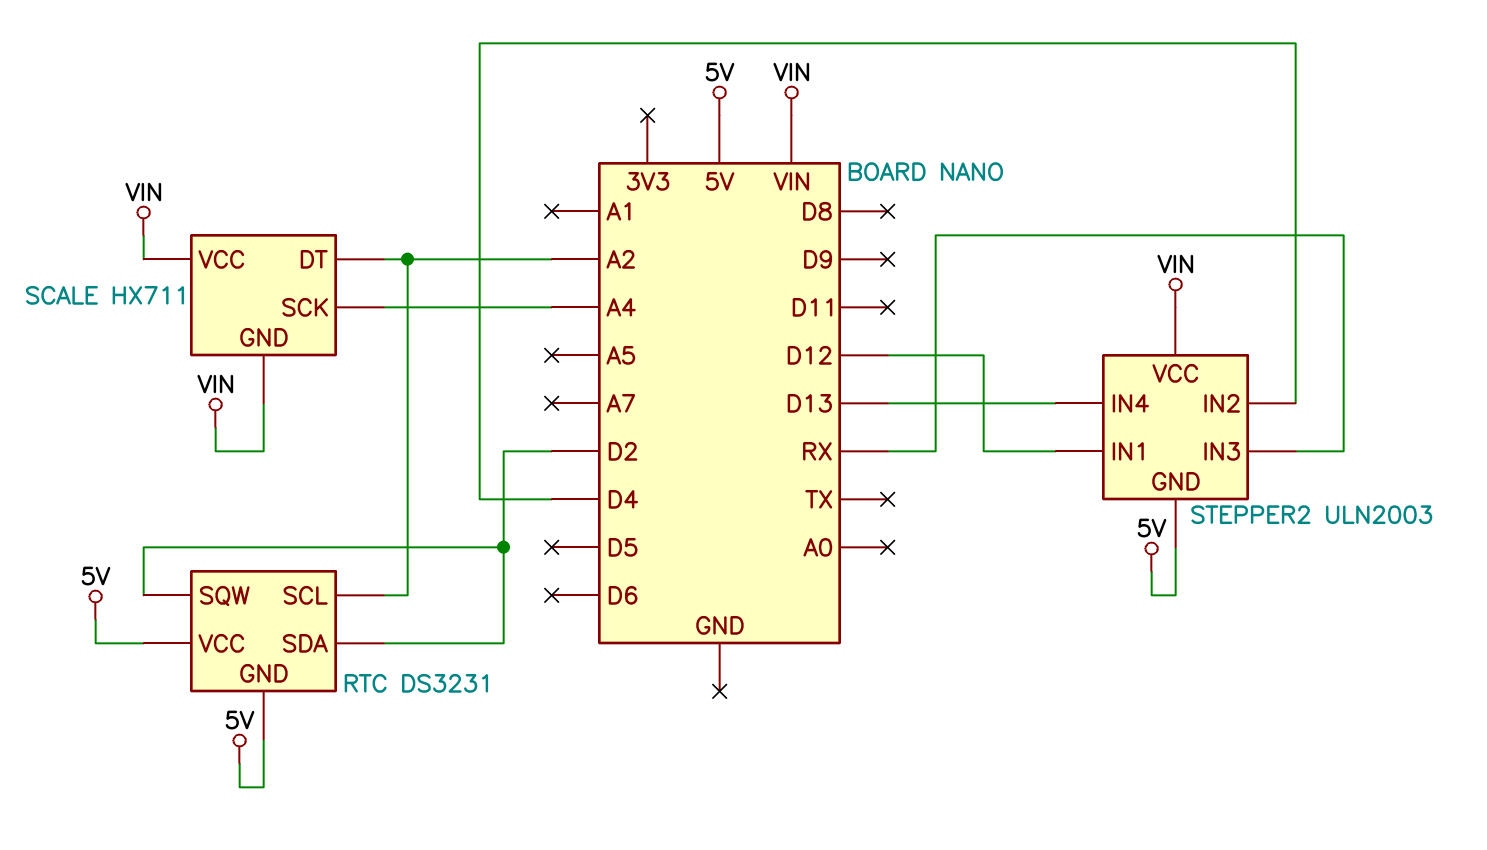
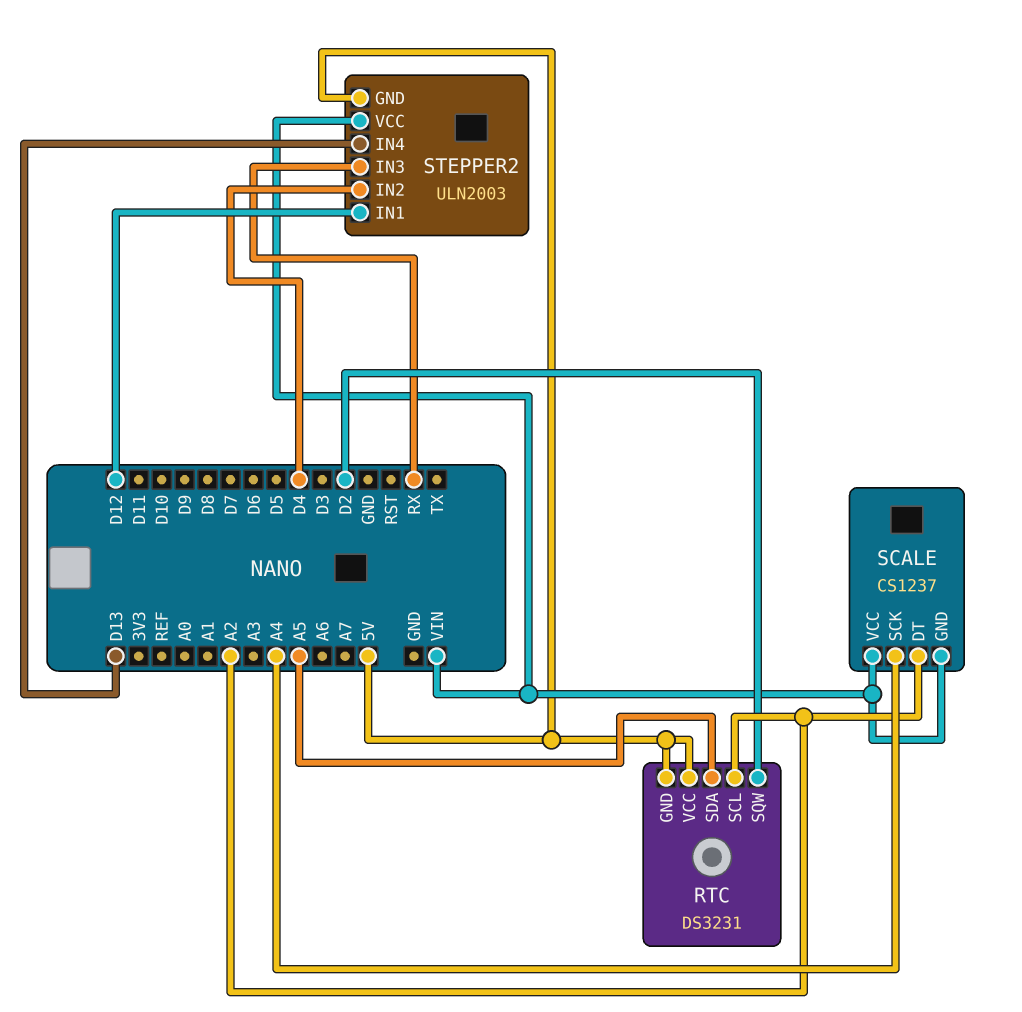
RTC pin SDA: D2 -> A5
SCALE: HX711 -> CS1237

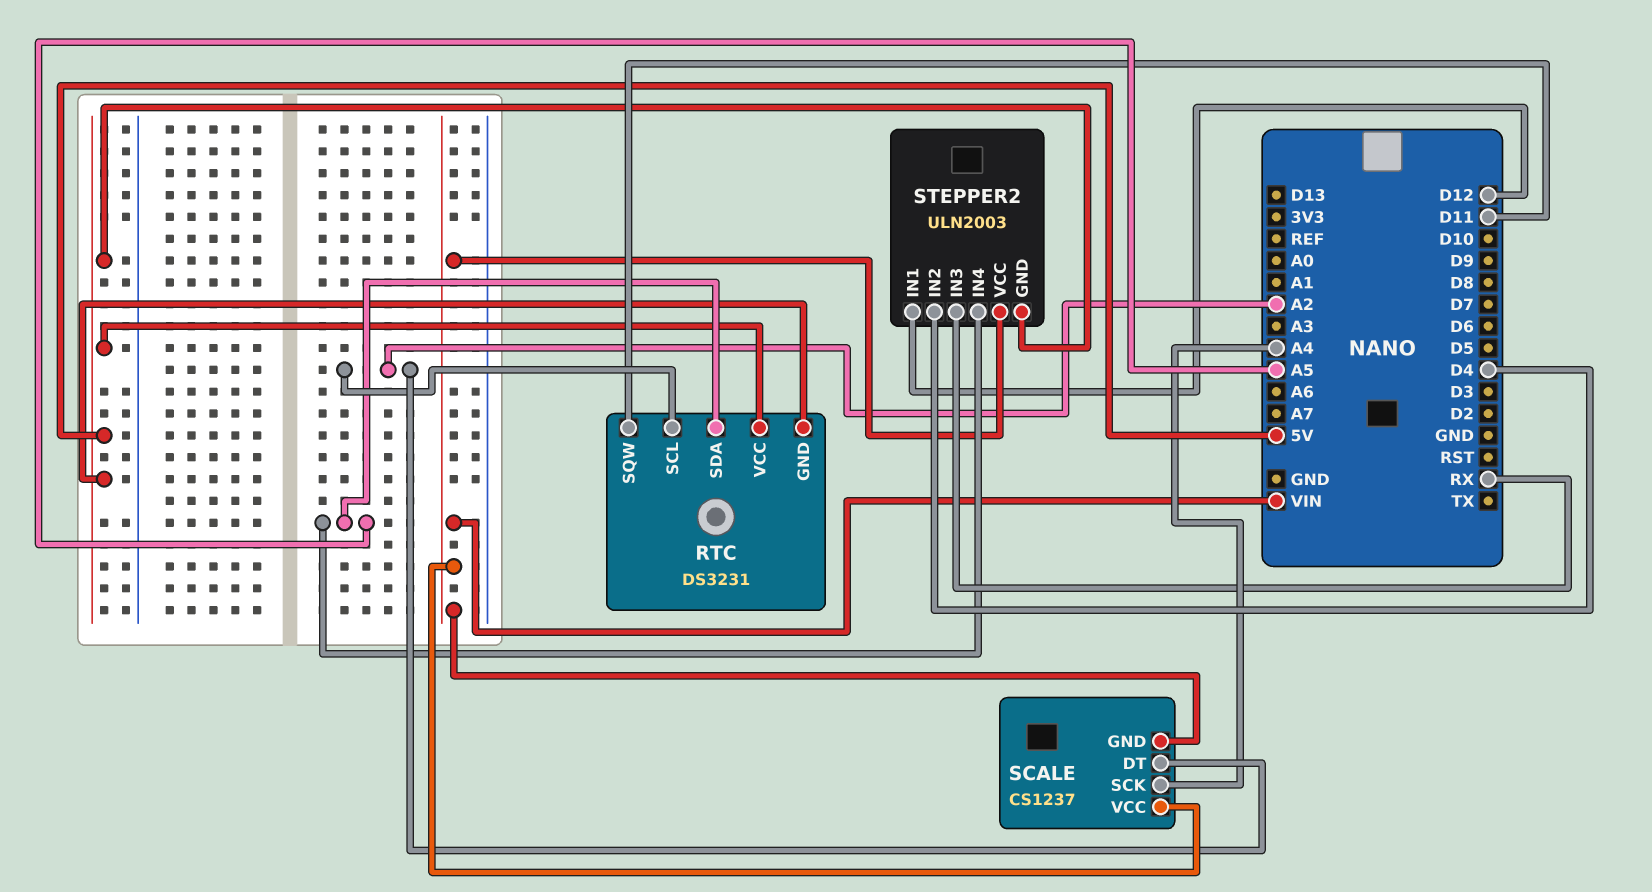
RTC pin SQW: D2 -> D11
STEPPER2 pin IN4: D13 -> A5

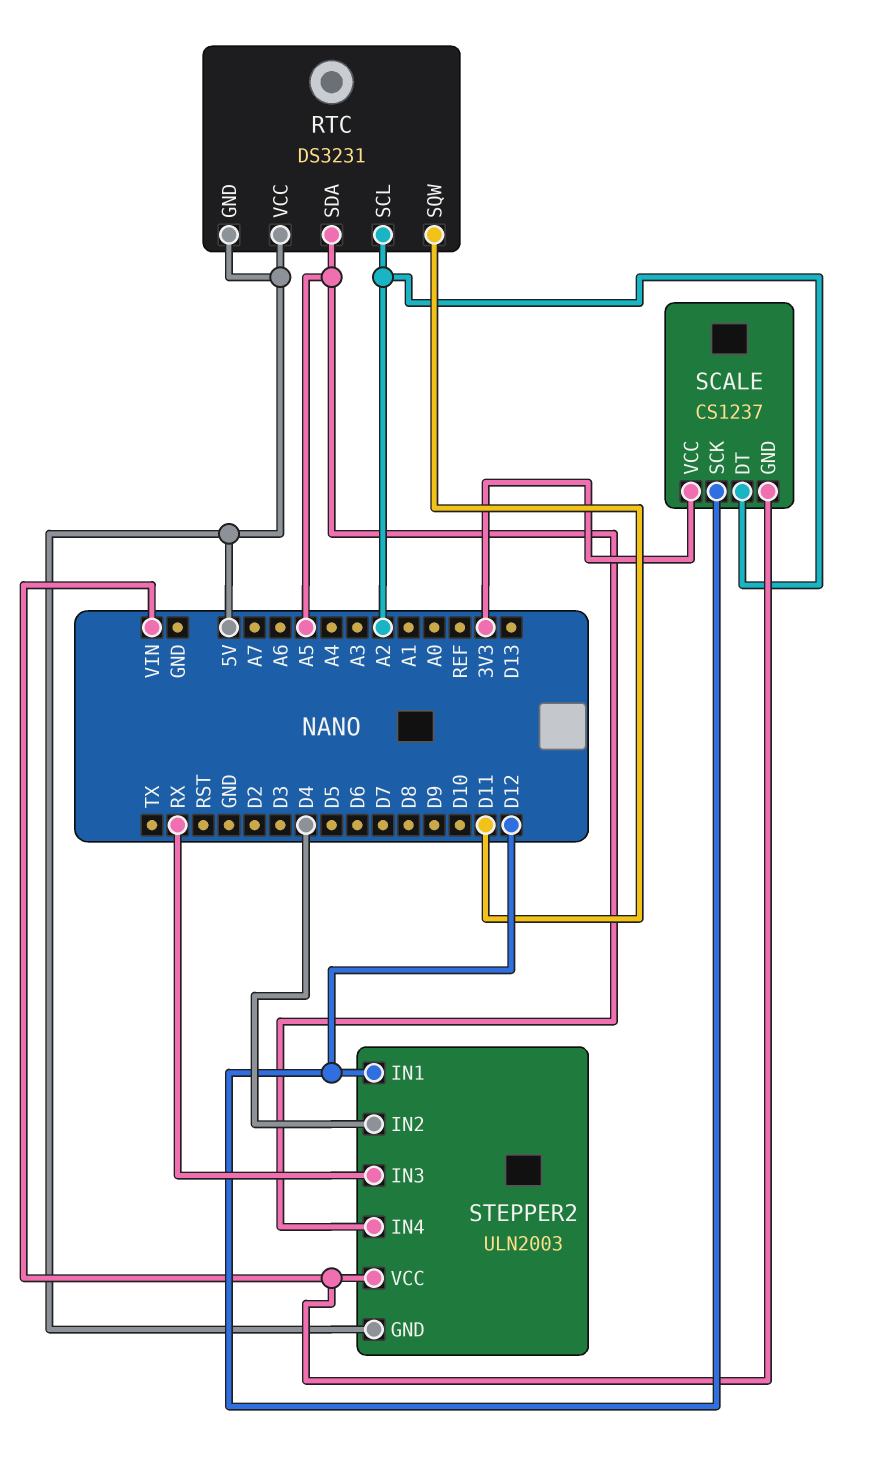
SCALE pin SCK: A4 -> D12
SCALE pin VCC: VIN -> 3V3

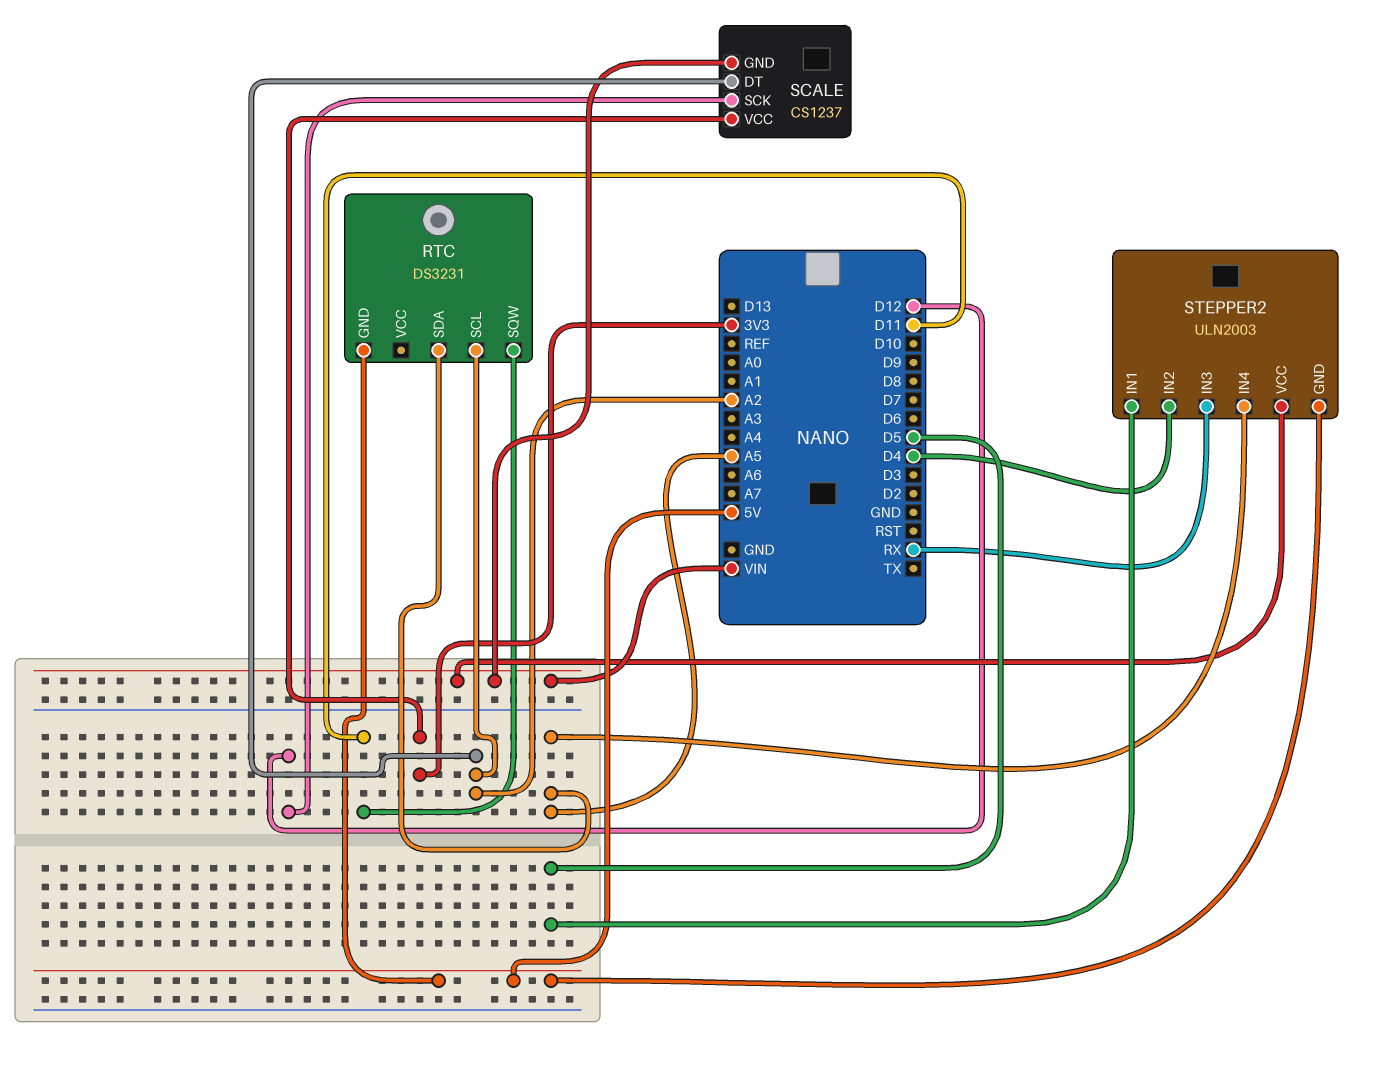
RTC pin VCC: 5V -> none
STEPPER2 pin IN1: D12 -> D5

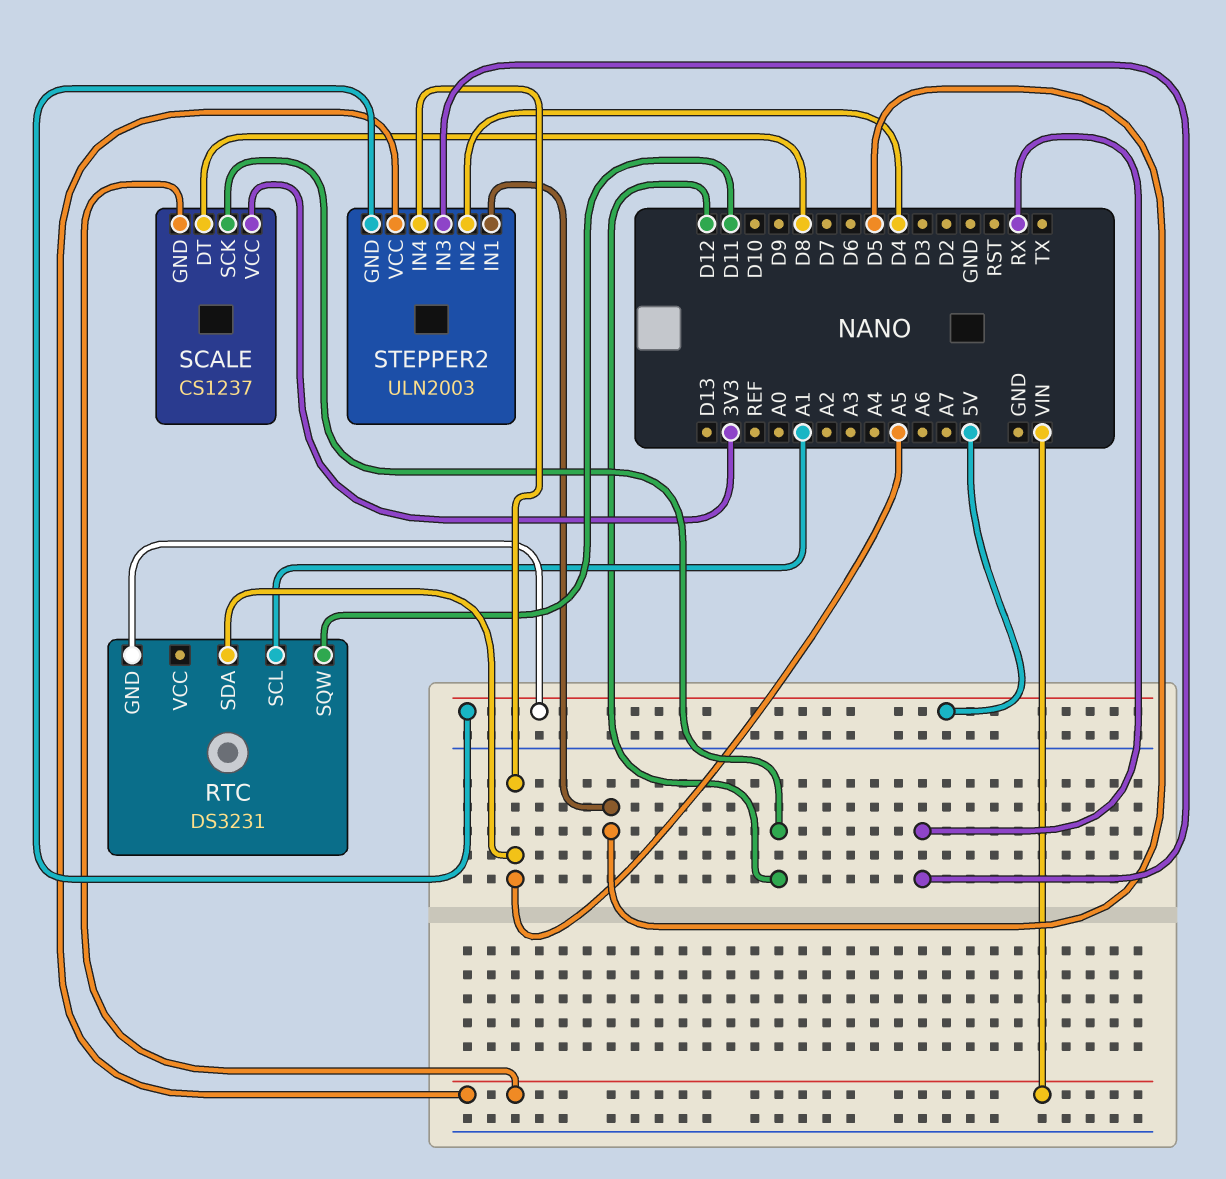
RTC pin SCL: A2 -> A1
SCALE pin DT: A2 -> D8

